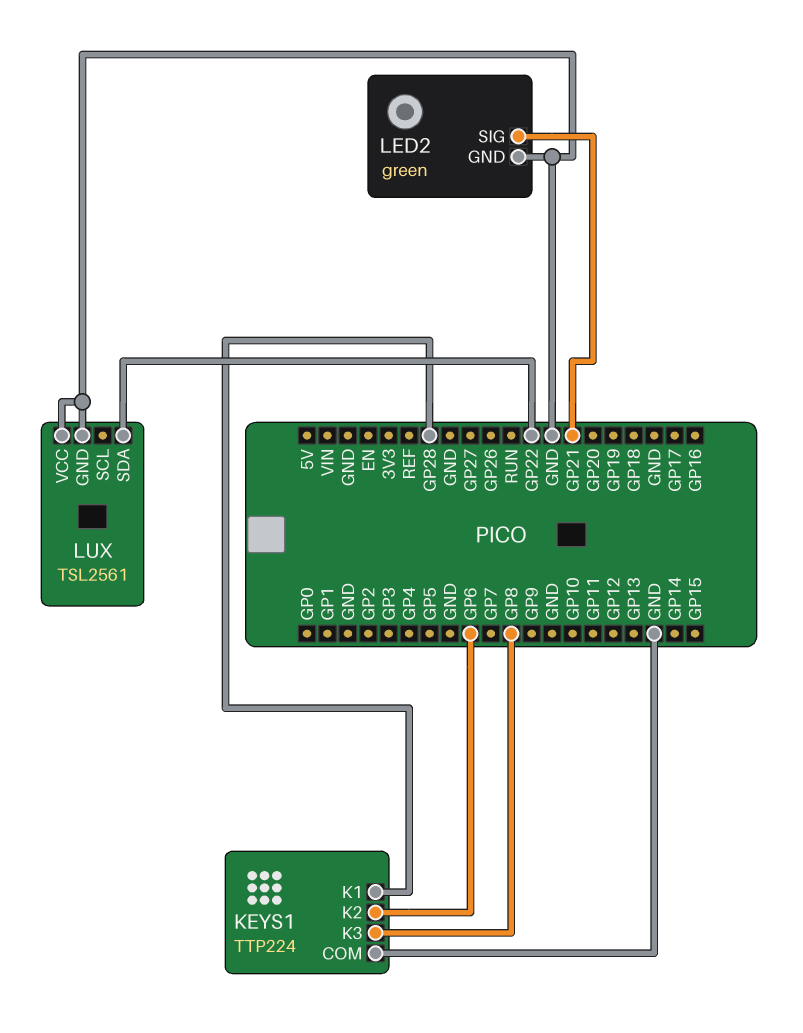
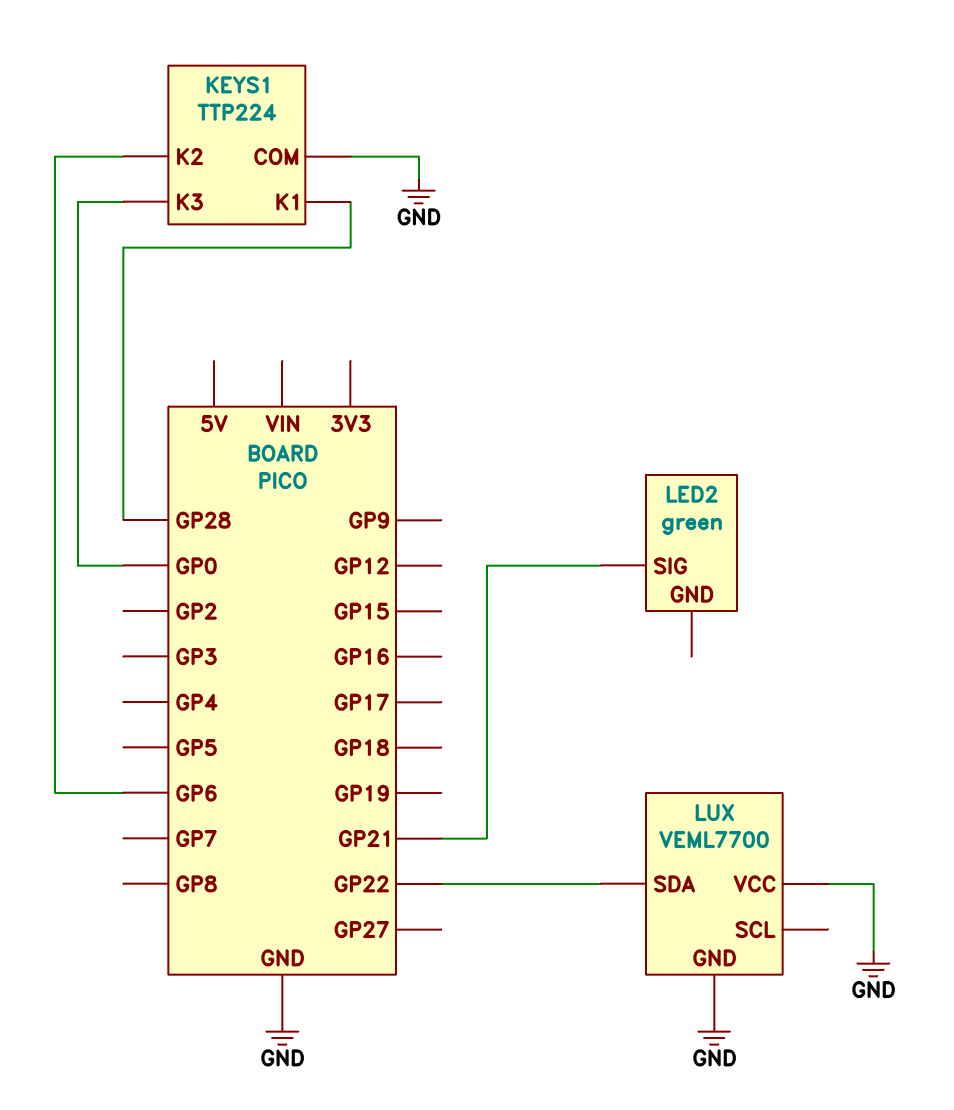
KEYS1 pin K3: GP8 -> GP0
LED2 pin GND: GND -> none
LUX: TSL2561 -> VEML7700

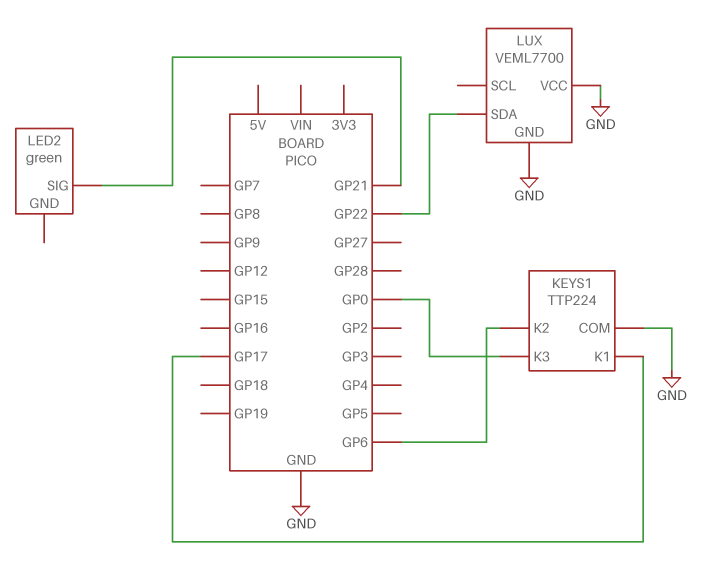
KEYS1 pin K1: GP28 -> GP17

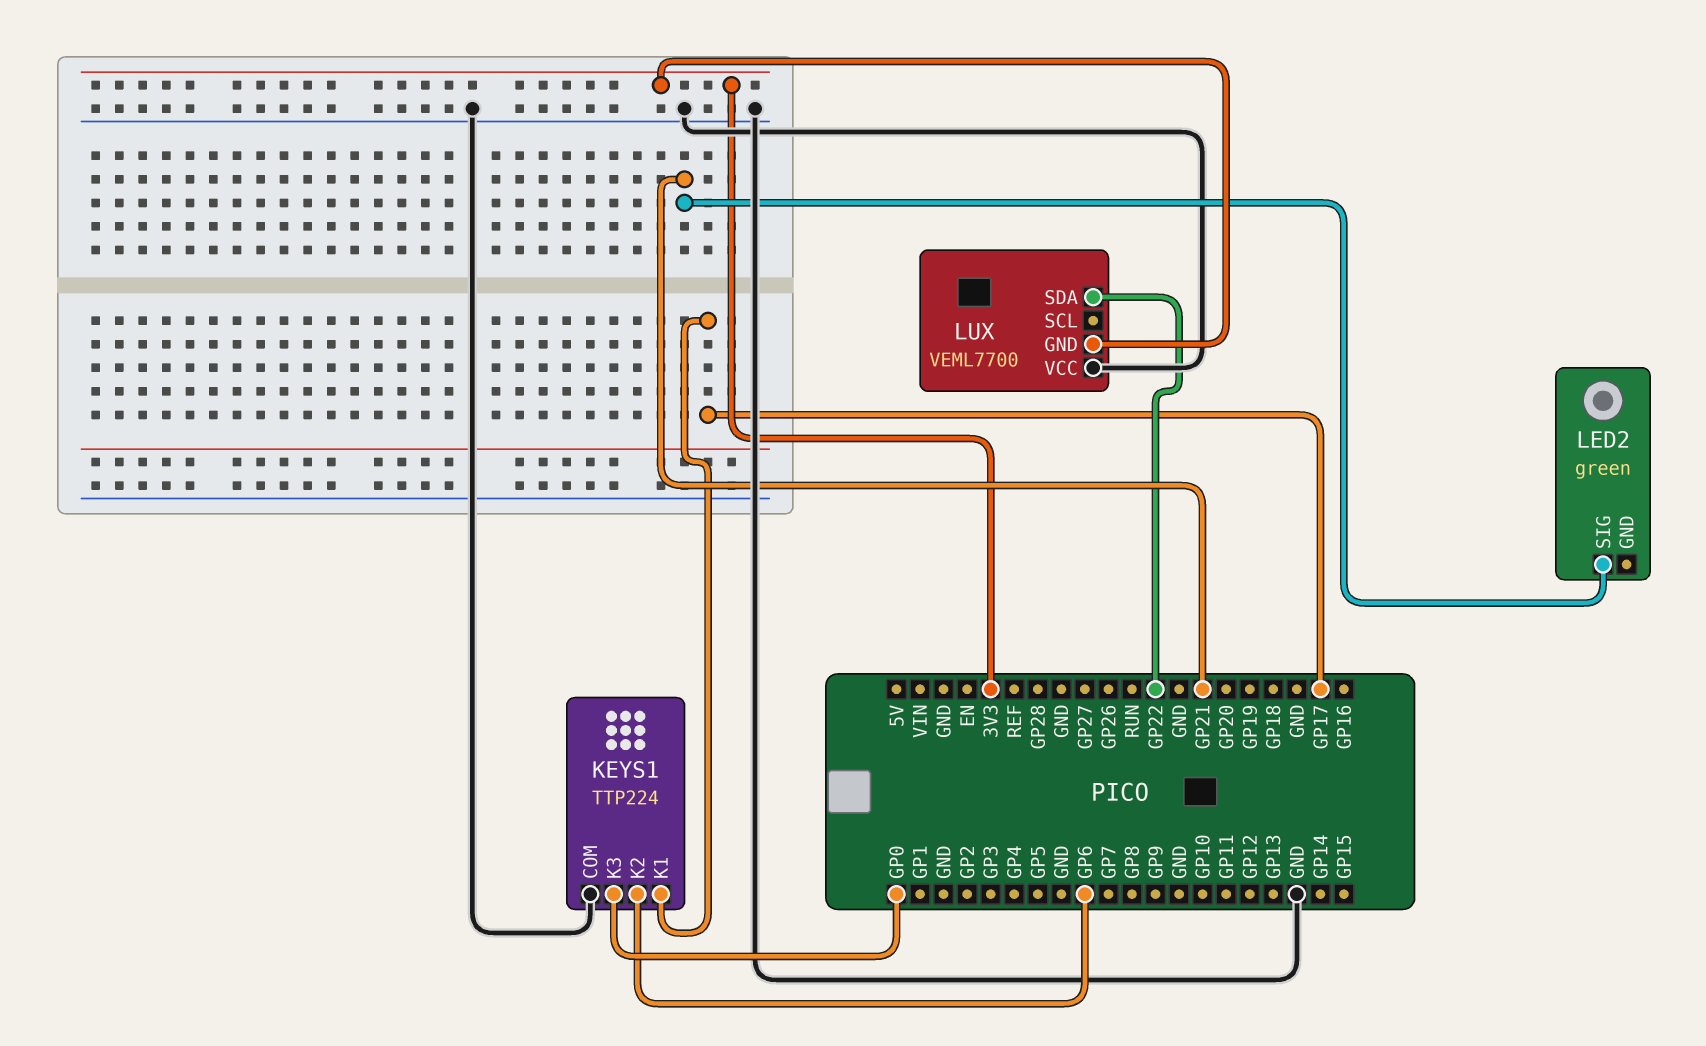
LUX pin GND: GND -> 3V3

